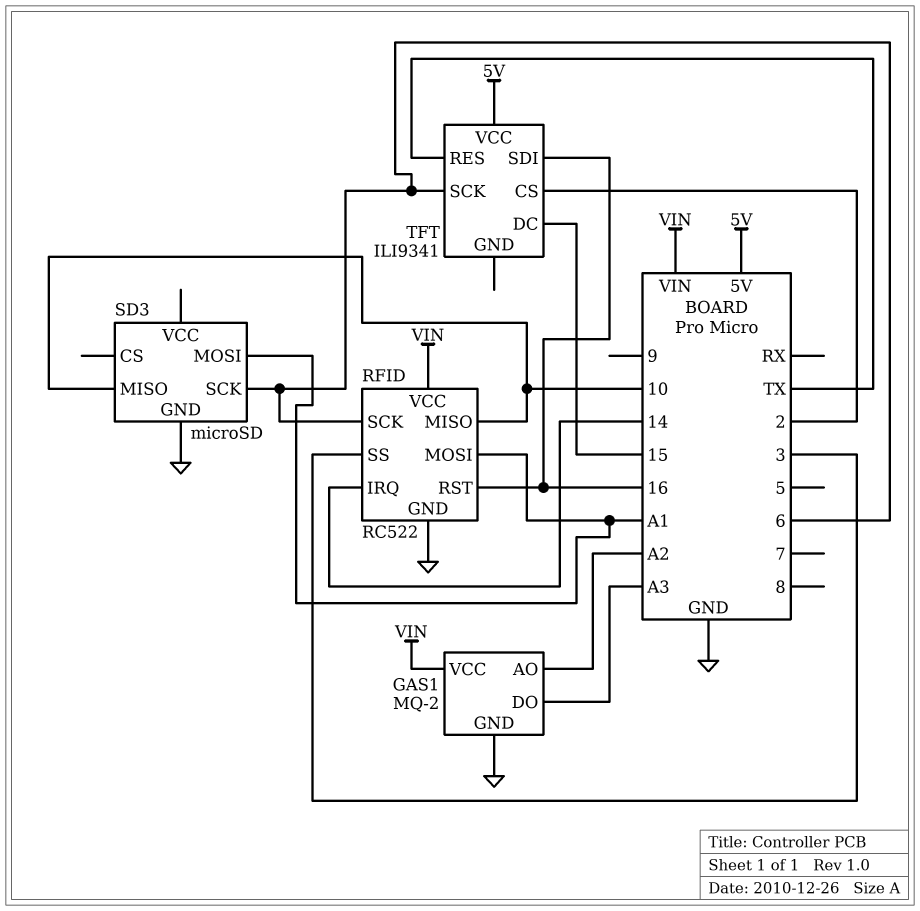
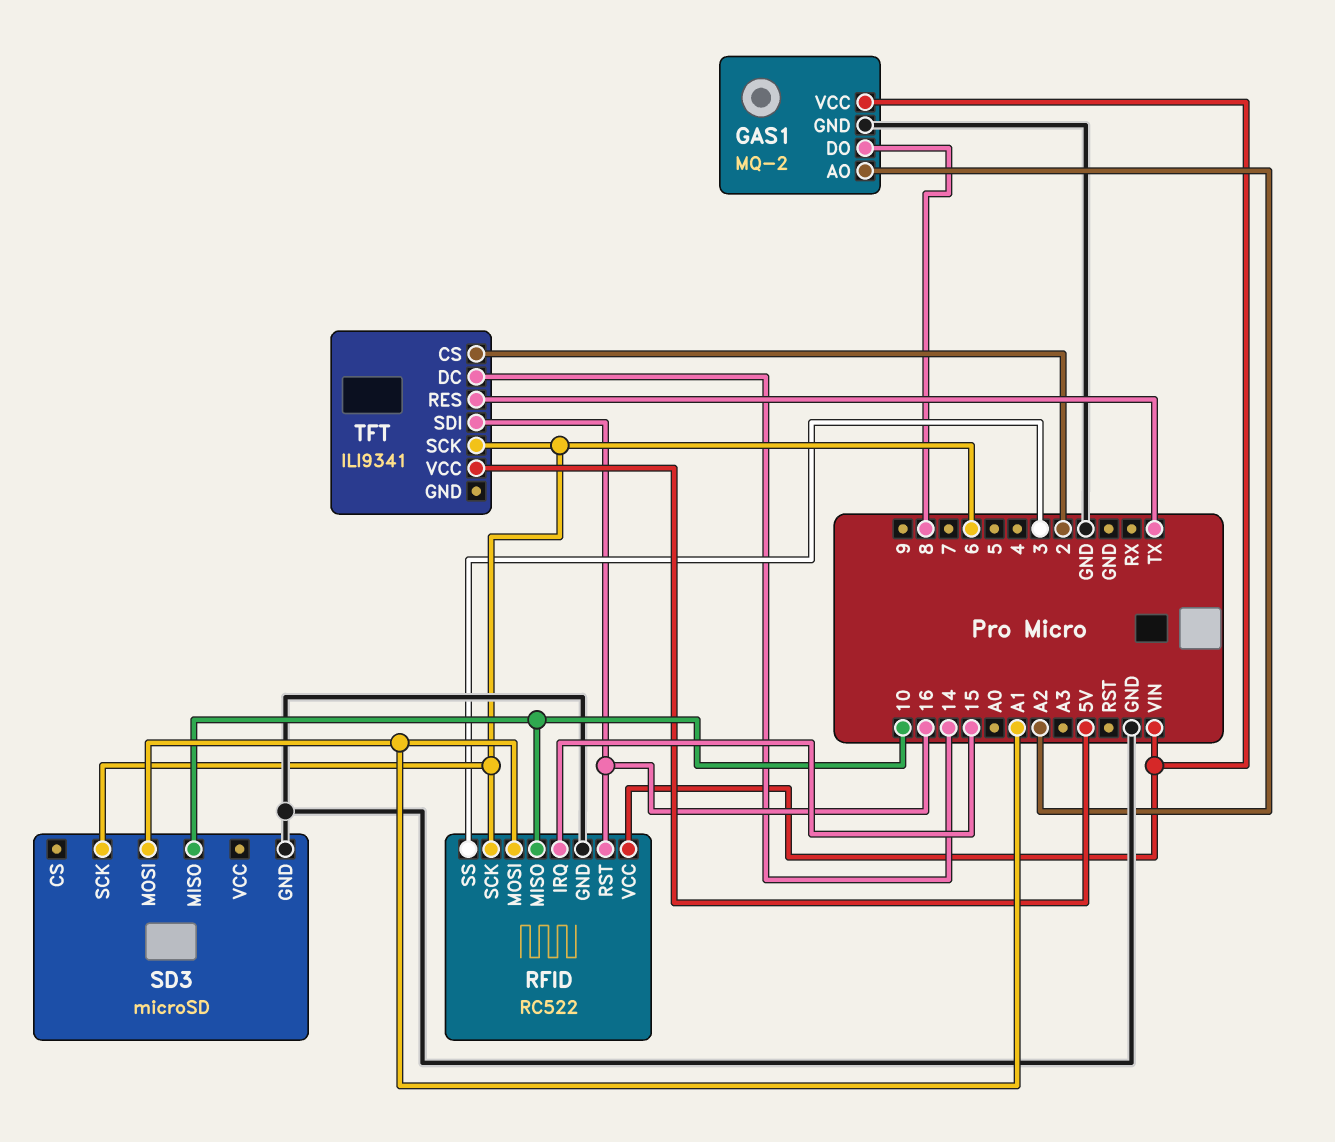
GAS1 pin DO: A3 -> 8
RFID pin IRQ: 14 -> 15
TFT pin DC: 15 -> 14

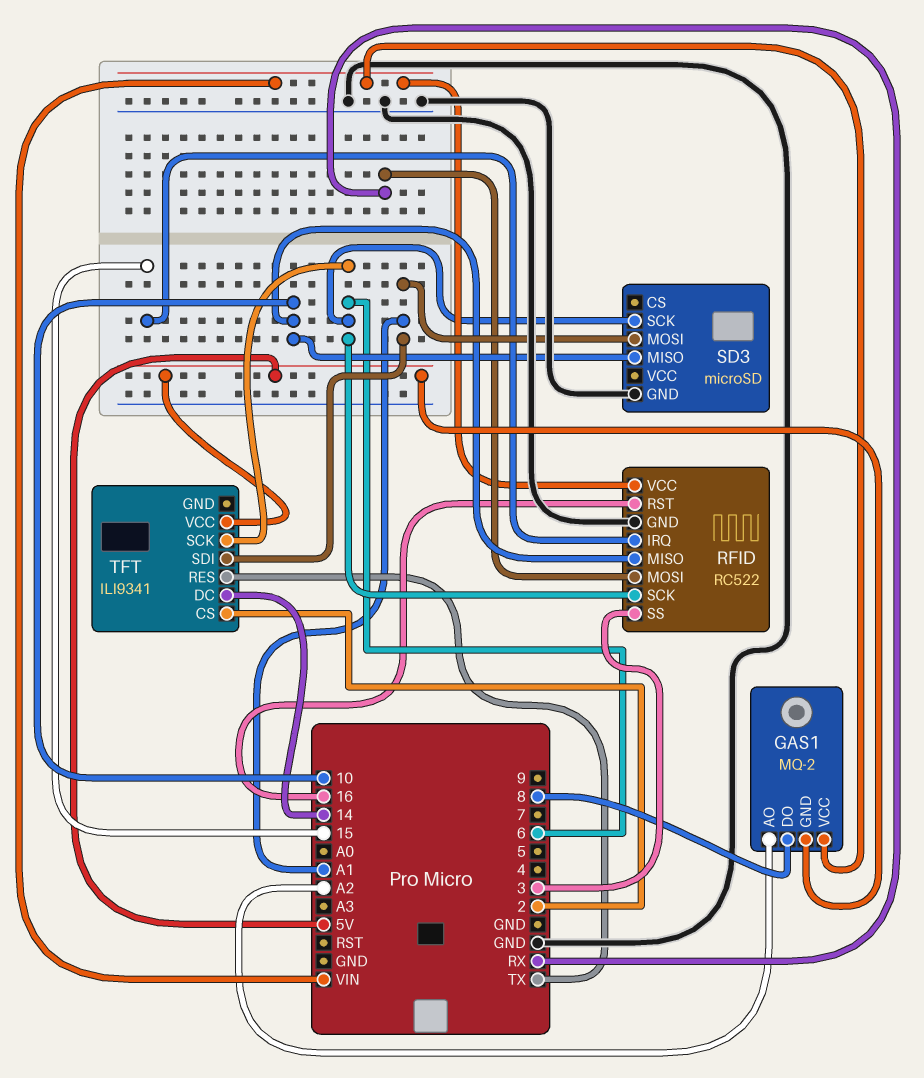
GAS1 pin GND: GND -> 5V
RFID pin MOSI: A1 -> RX
TFT pin SDI: 16 -> A1

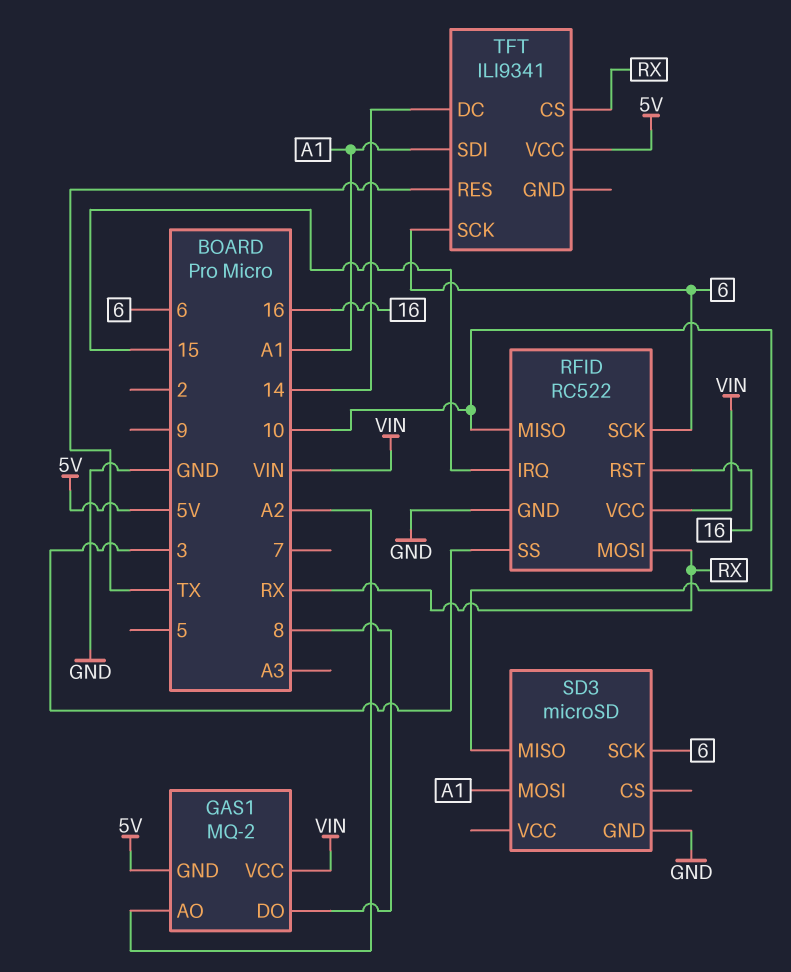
TFT pin CS: 2 -> RX

